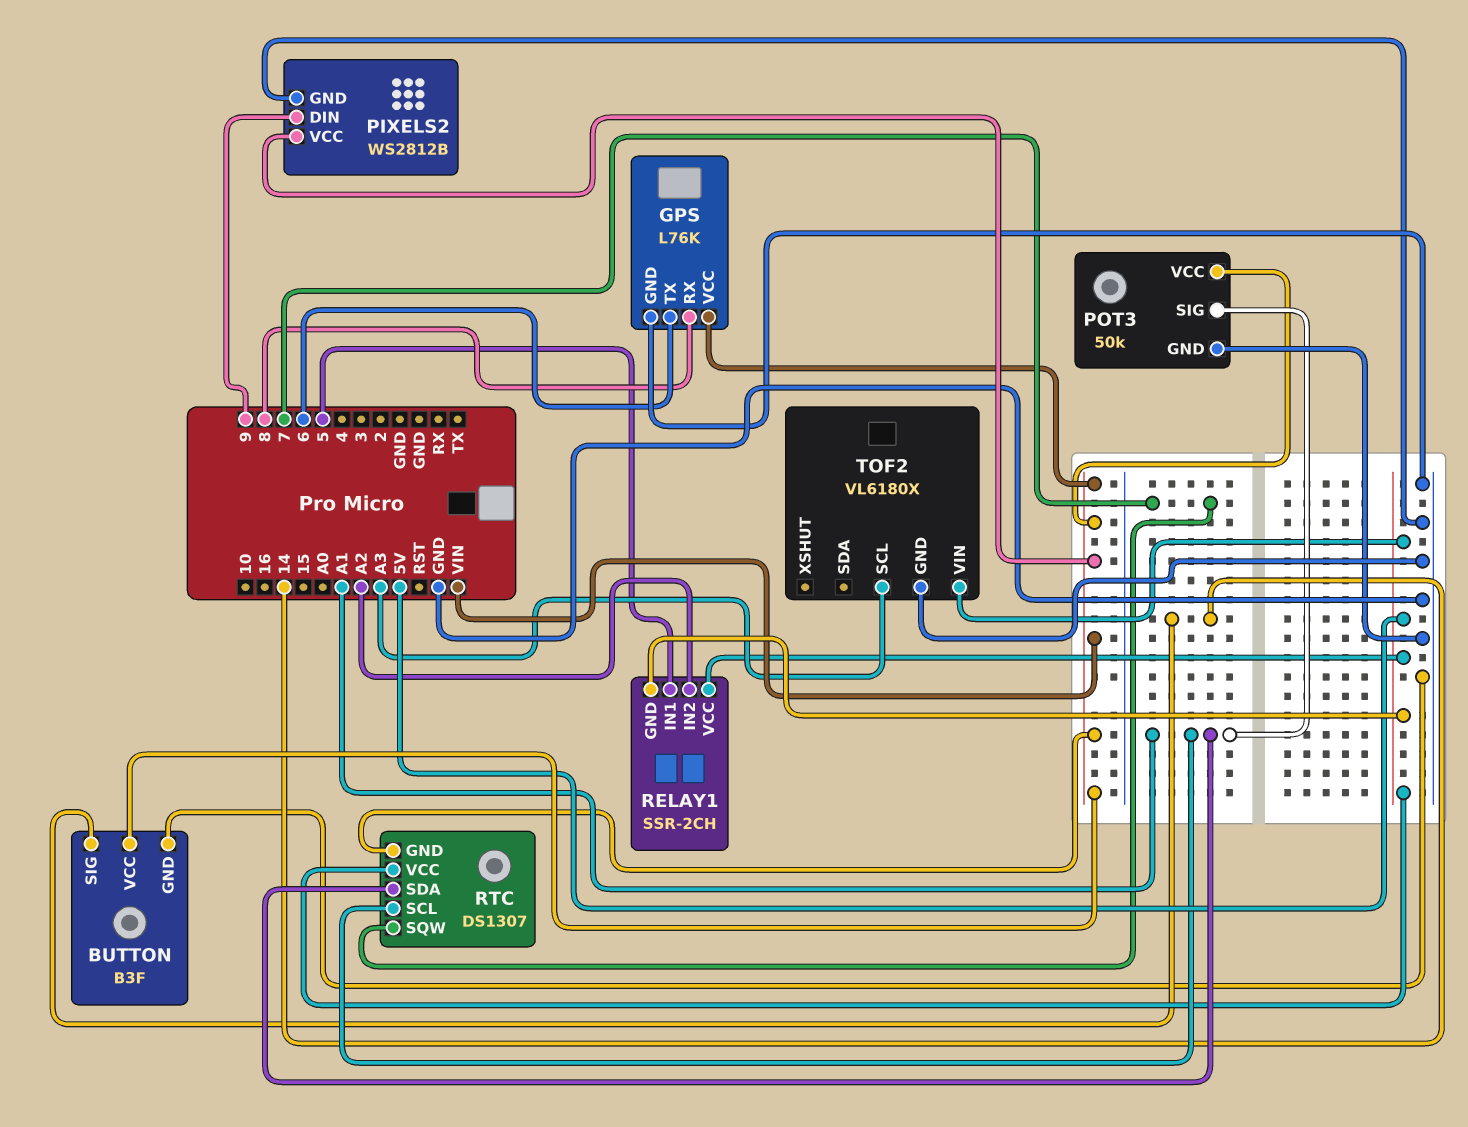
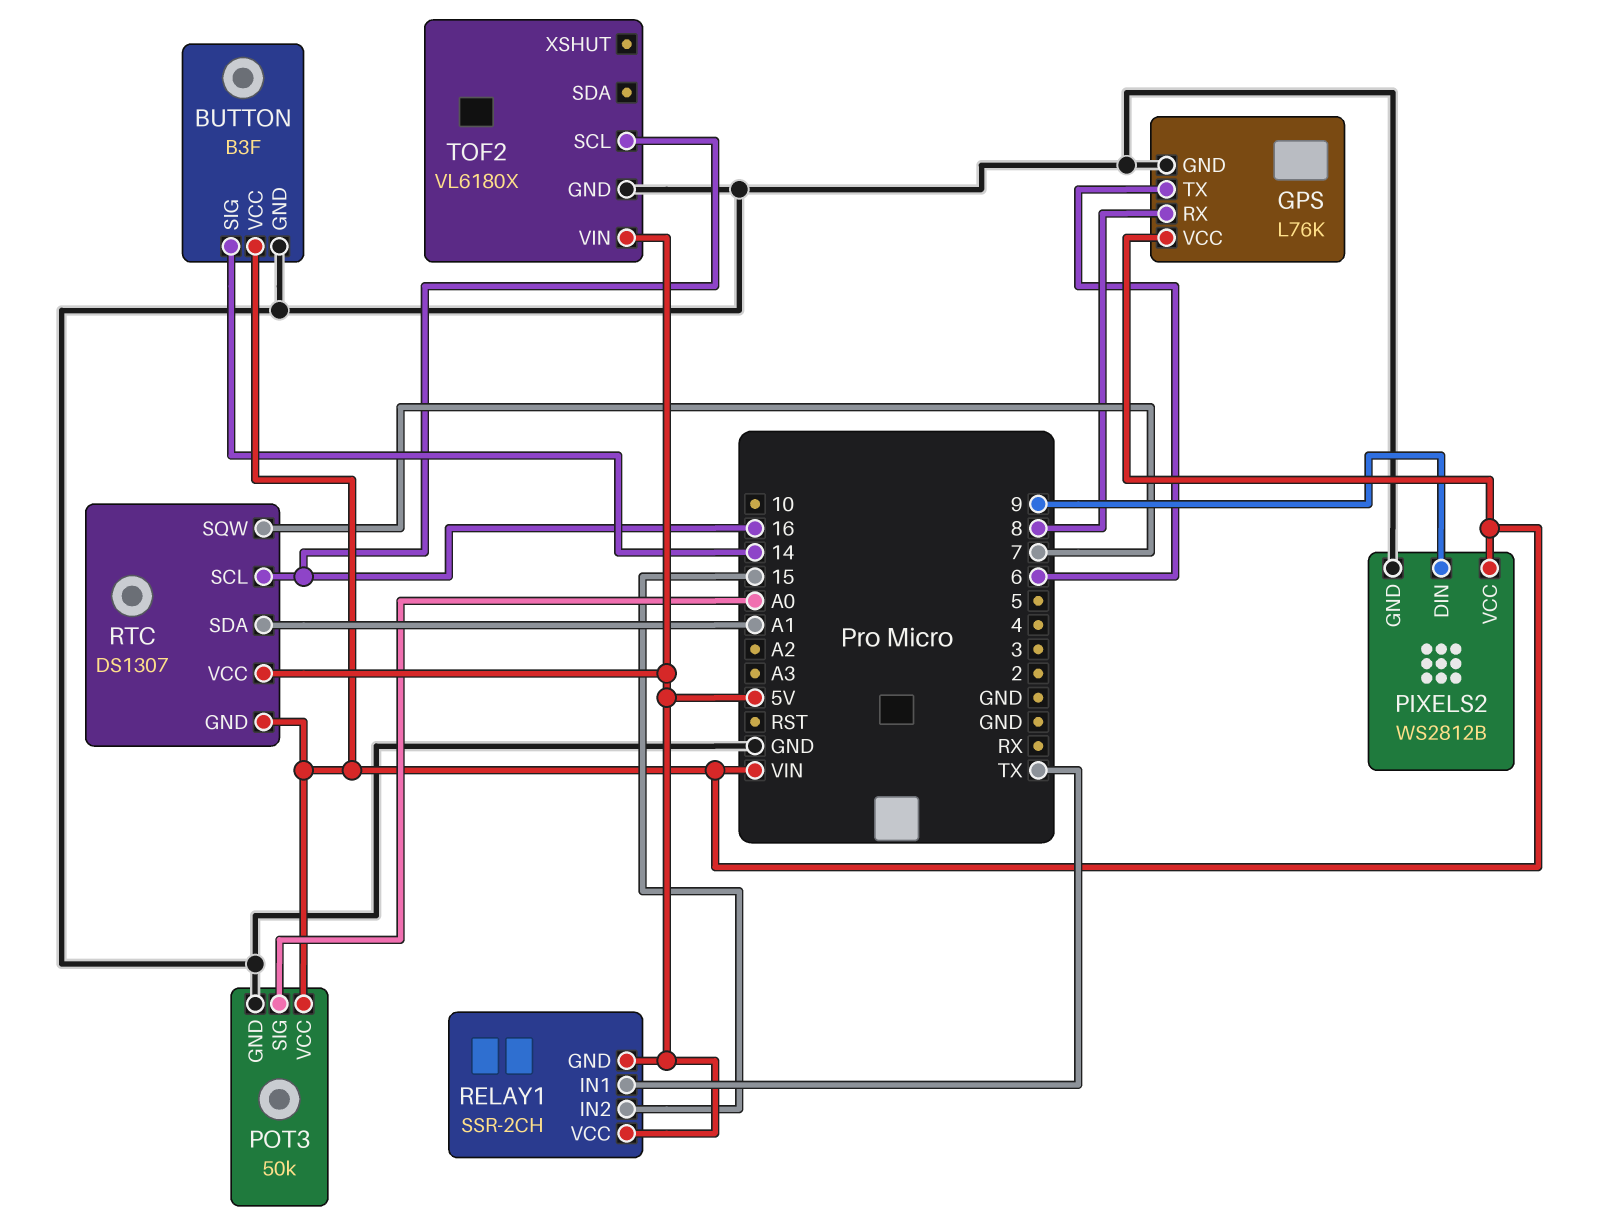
POT3 pin SIG: A1 -> A0
RELAY1 pin IN1: 5 -> TX
RELAY1 pin IN2: A2 -> 15
RTC pin SCL: A1 -> 16
TOF2 pin SCL: A3 -> 16

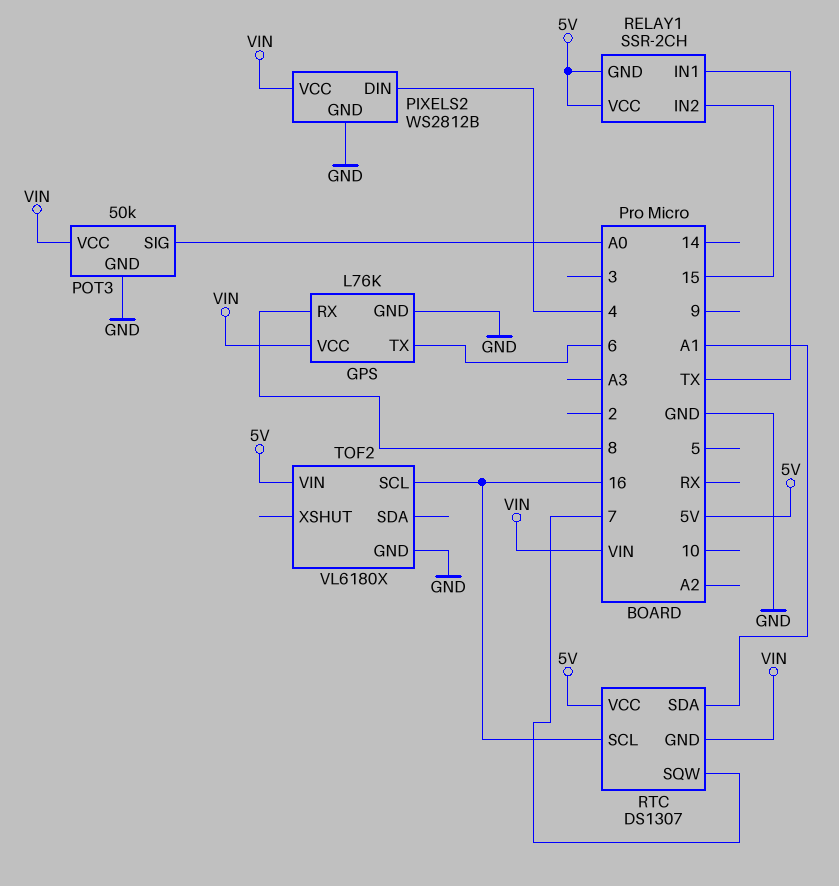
BUTTON: B3F -> none
BUTTON pin GND: GND -> none
BUTTON pin SIG: 14 -> none
BUTTON pin VCC: VIN -> none
PIXELS2 pin DIN: 9 -> 4

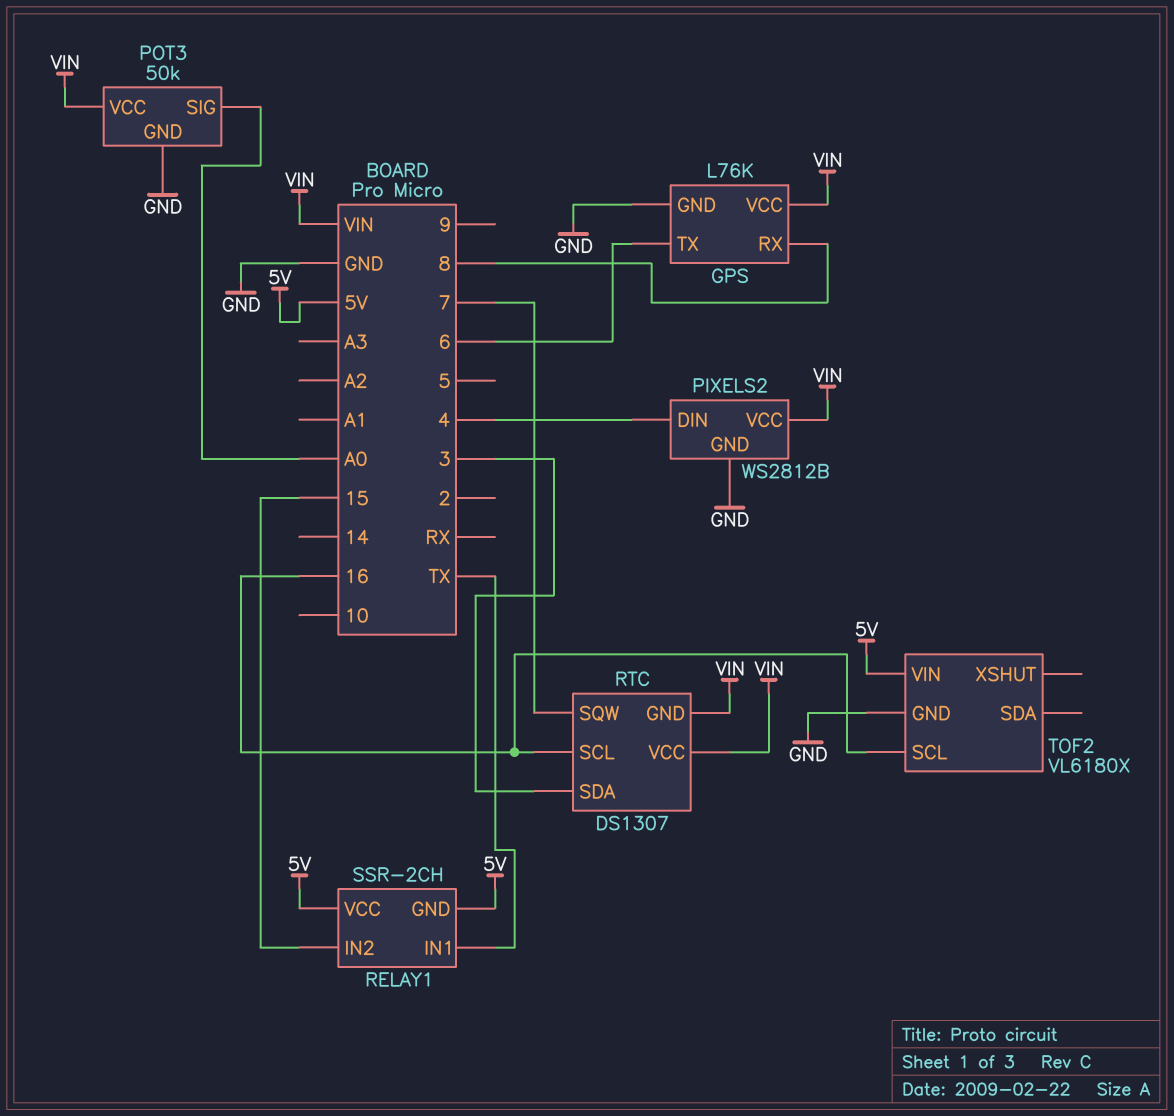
RTC pin SDA: A1 -> 3
RTC pin VCC: 5V -> VIN

